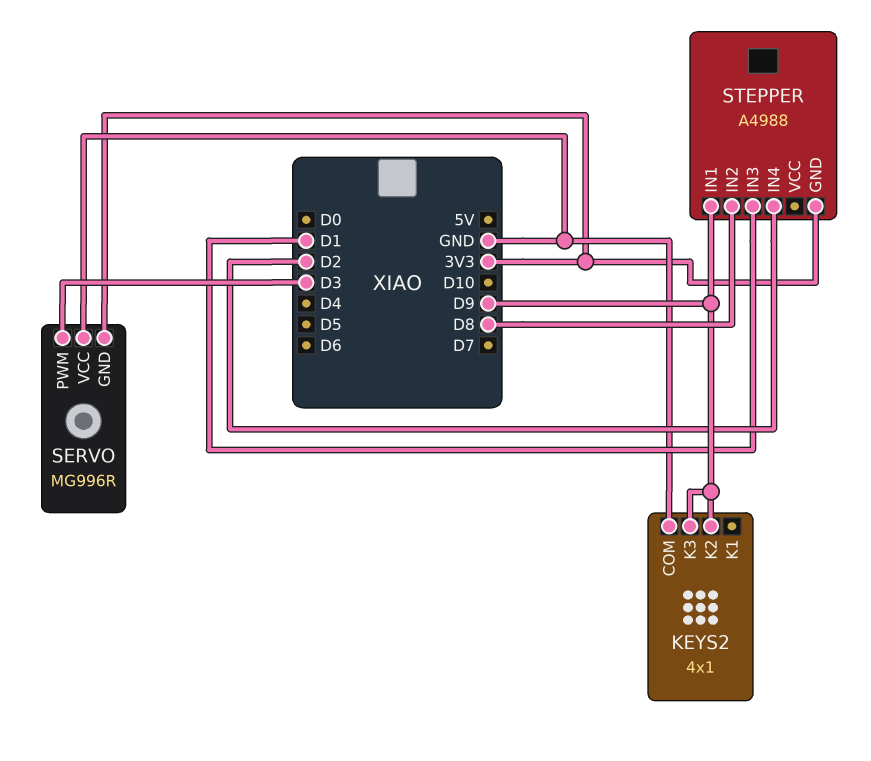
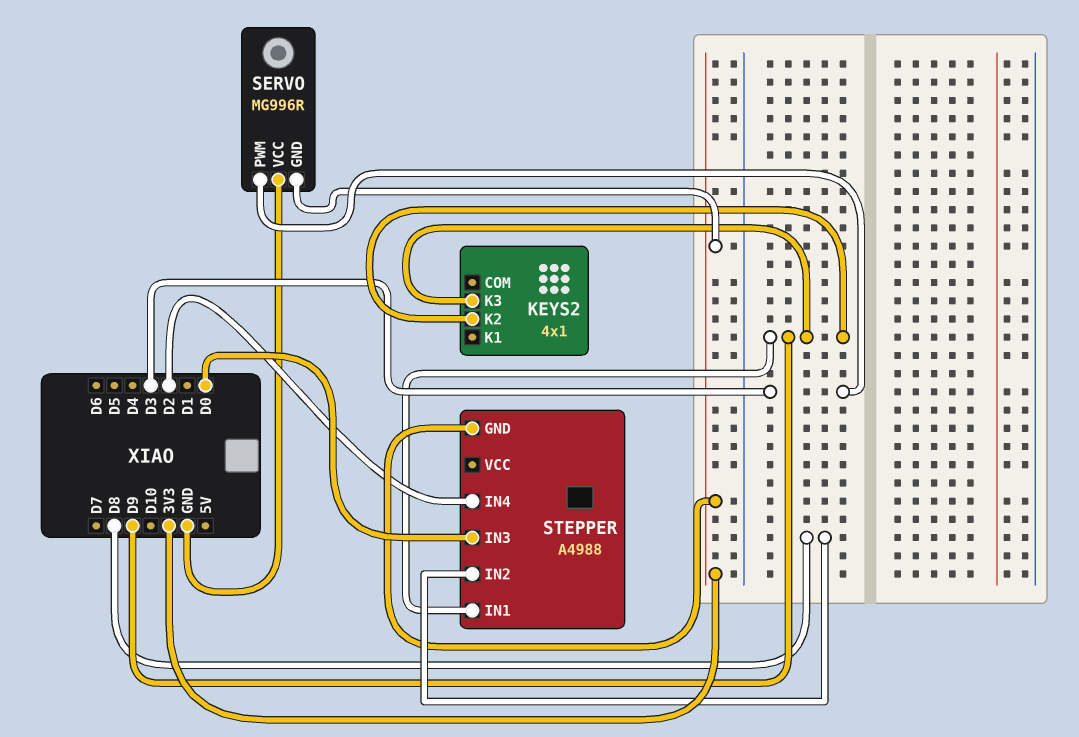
KEYS2 pin COM: GND -> none
STEPPER pin IN3: D1 -> D0

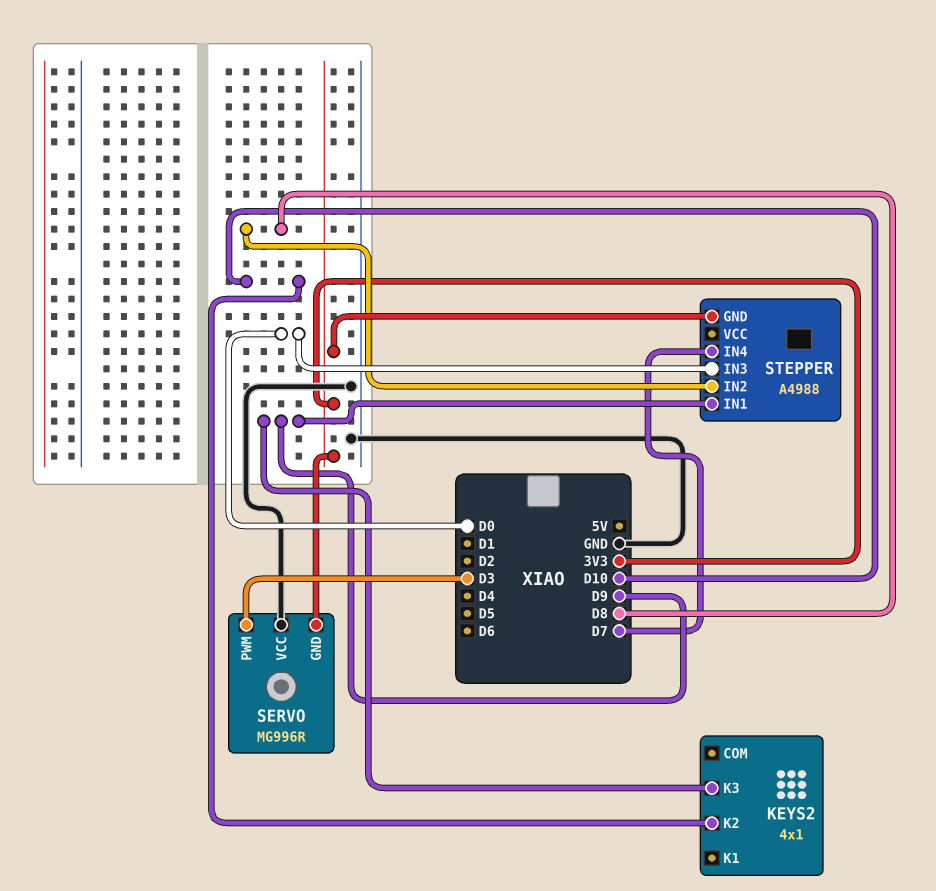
KEYS2 pin K2: D9 -> D10
STEPPER pin IN4: D2 -> D7

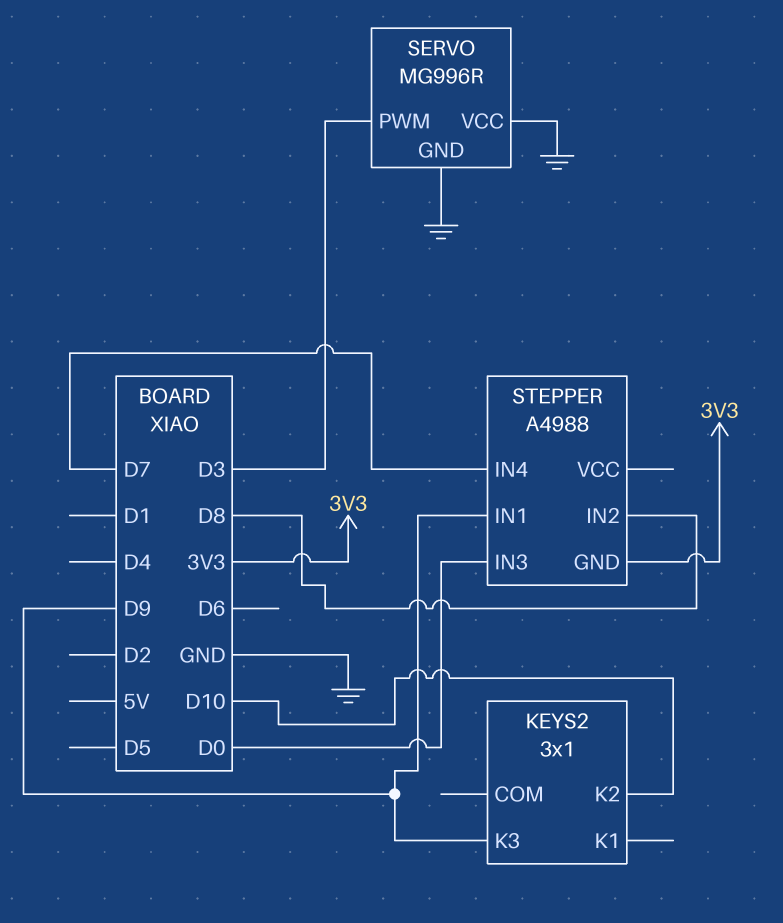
KEYS2: 4x1 -> 3x1
SERVO pin GND: 3V3 -> GND

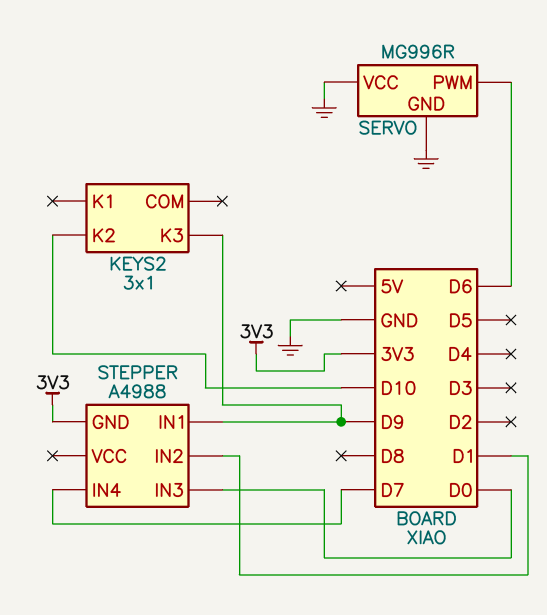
SERVO pin PWM: D3 -> D6
STEPPER pin IN2: D8 -> D1

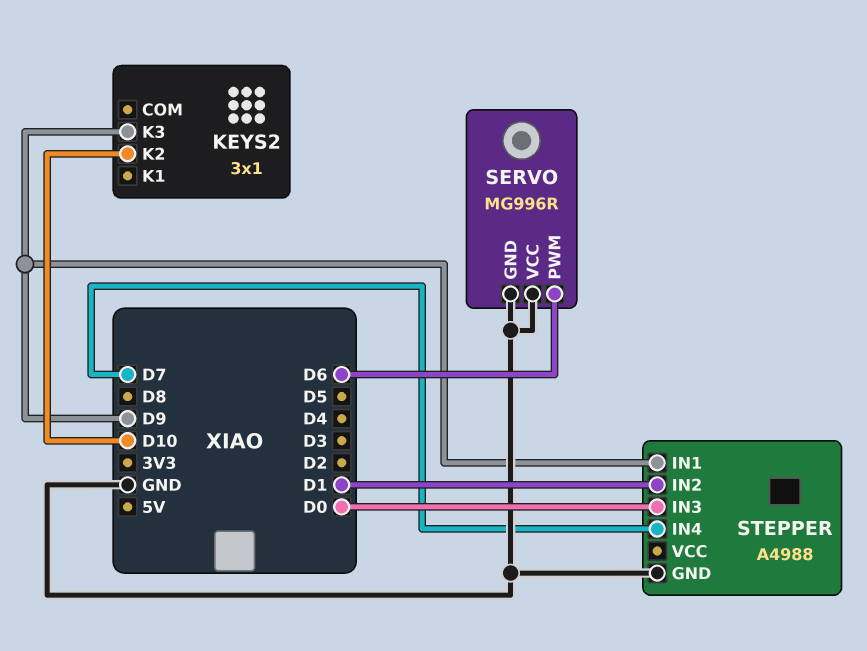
STEPPER pin GND: 3V3 -> GND

